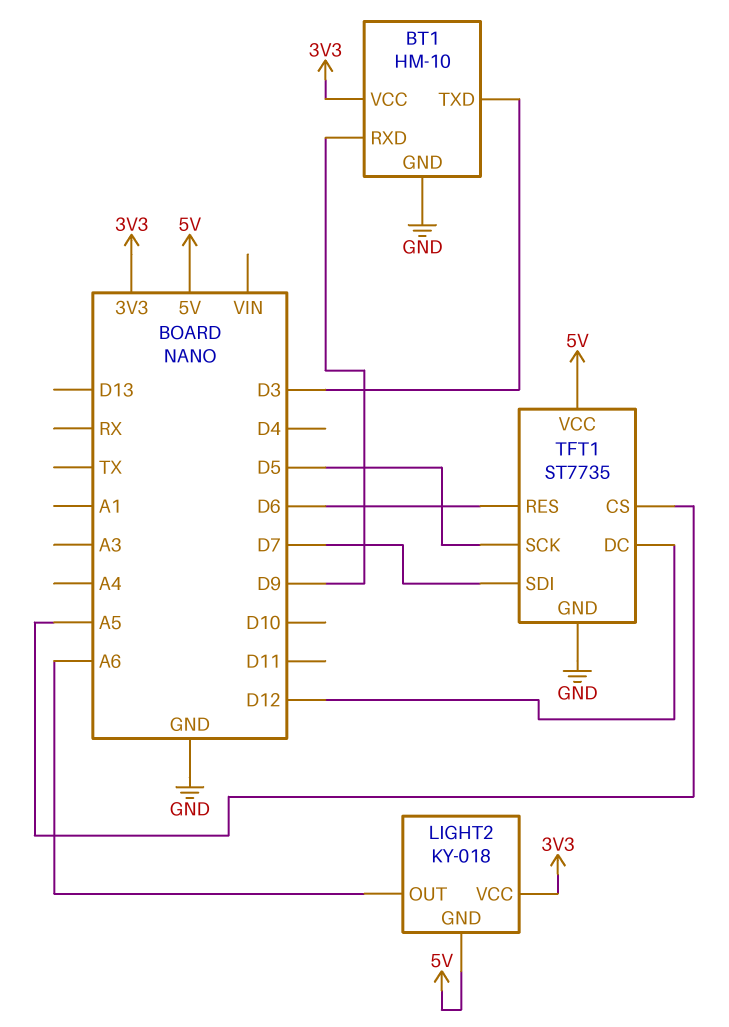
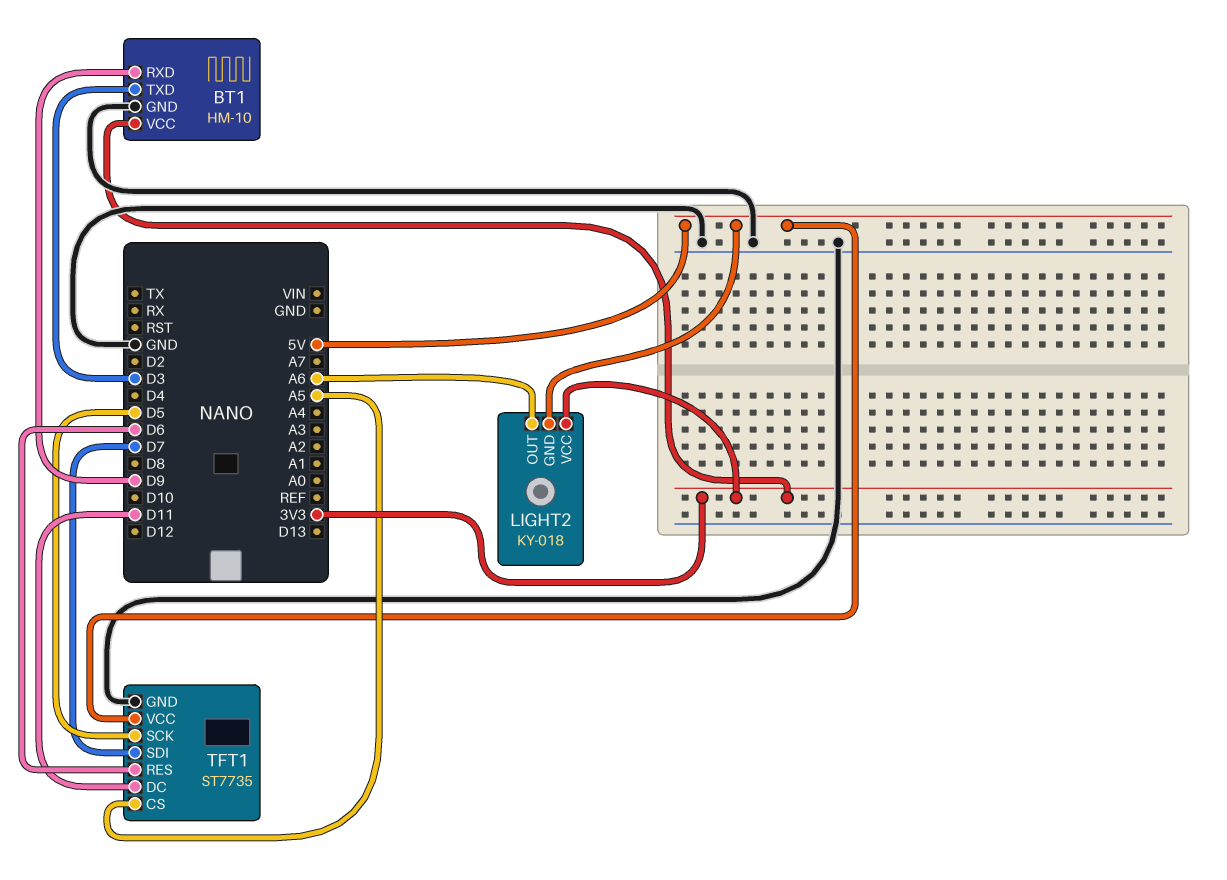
TFT1 pin DC: D12 -> D11

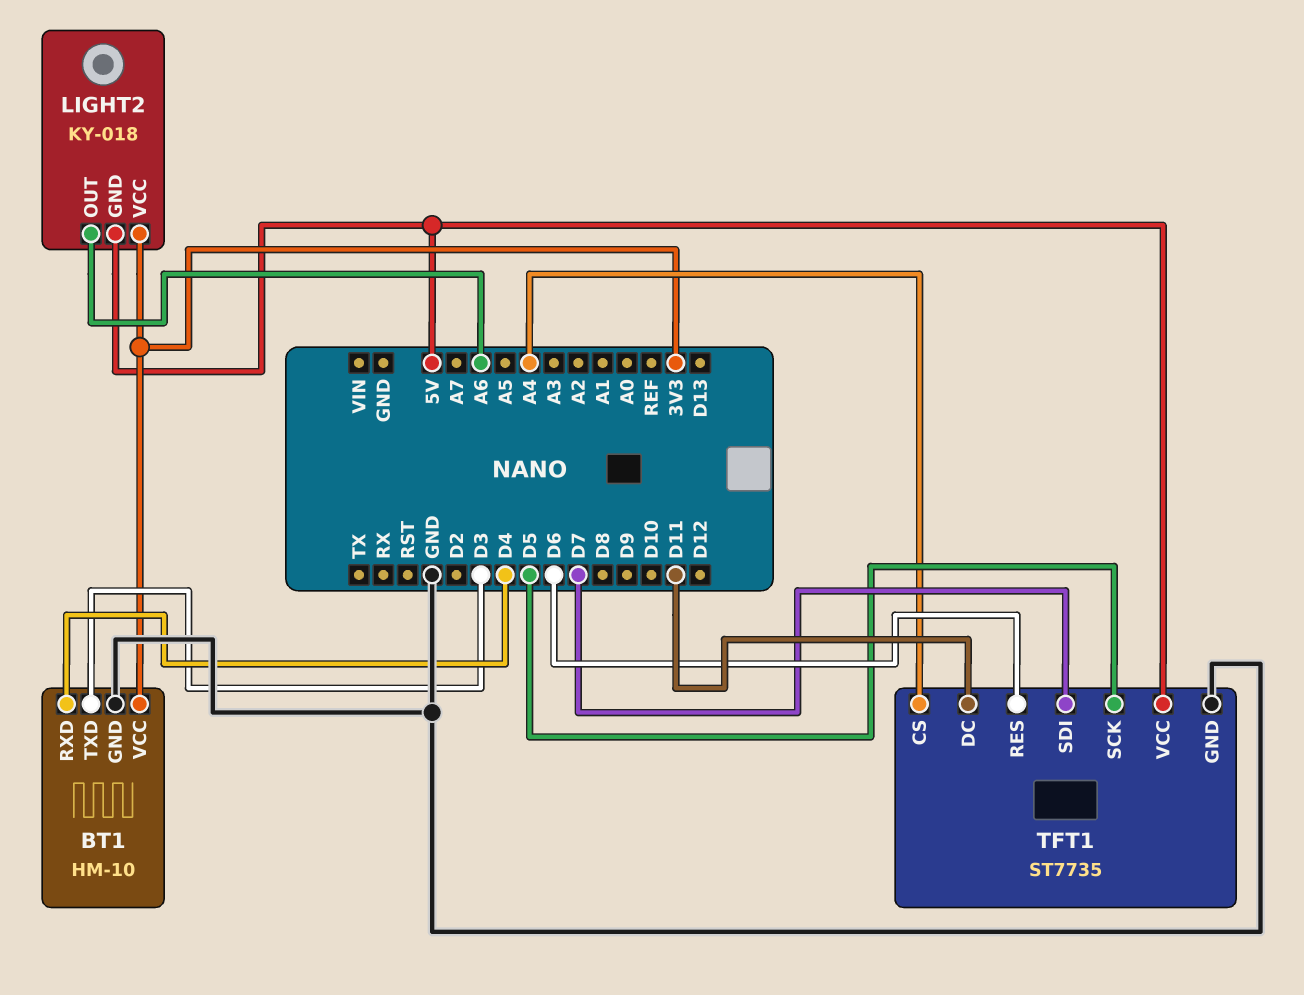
BT1 pin RXD: D9 -> D4
TFT1 pin CS: A5 -> A4

